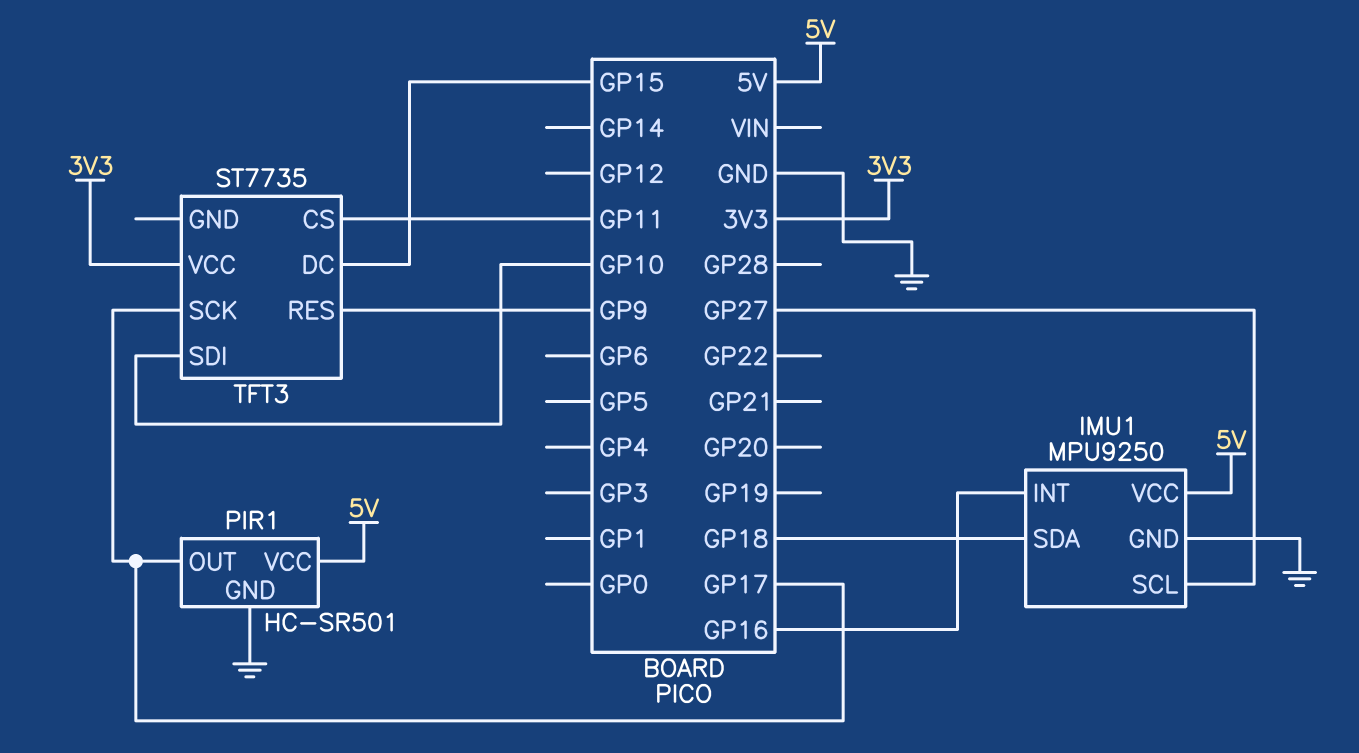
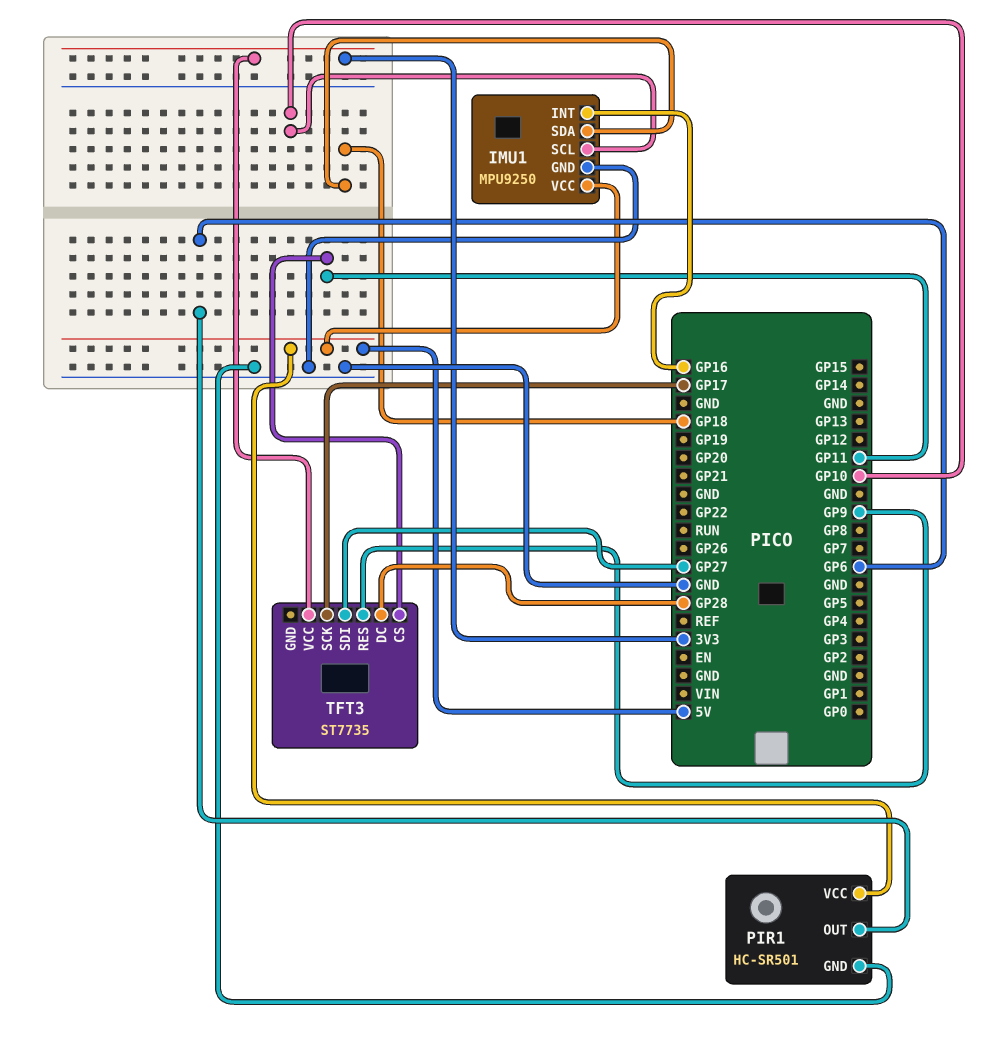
IMU1 pin SCL: GP27 -> GP10
PIR1 pin OUT: GP17 -> GP6
TFT3 pin DC: GP15 -> GP28
TFT3 pin SDI: GP10 -> GP27

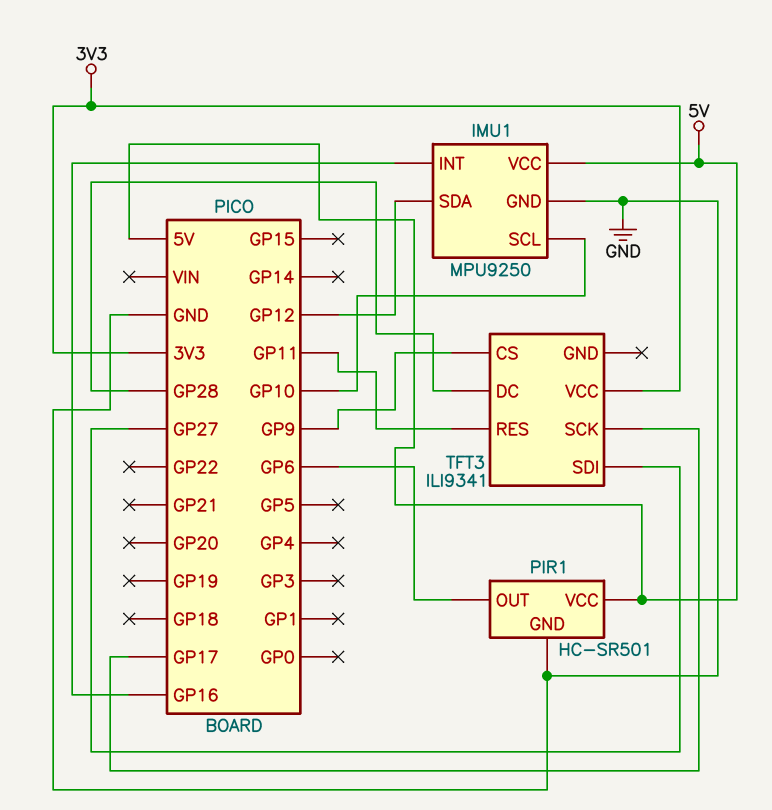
IMU1 pin SDA: GP18 -> GP12
TFT3: ST7735 -> ILI9341
TFT3 pin CS: GP11 -> GP9
TFT3 pin RES: GP9 -> GP11

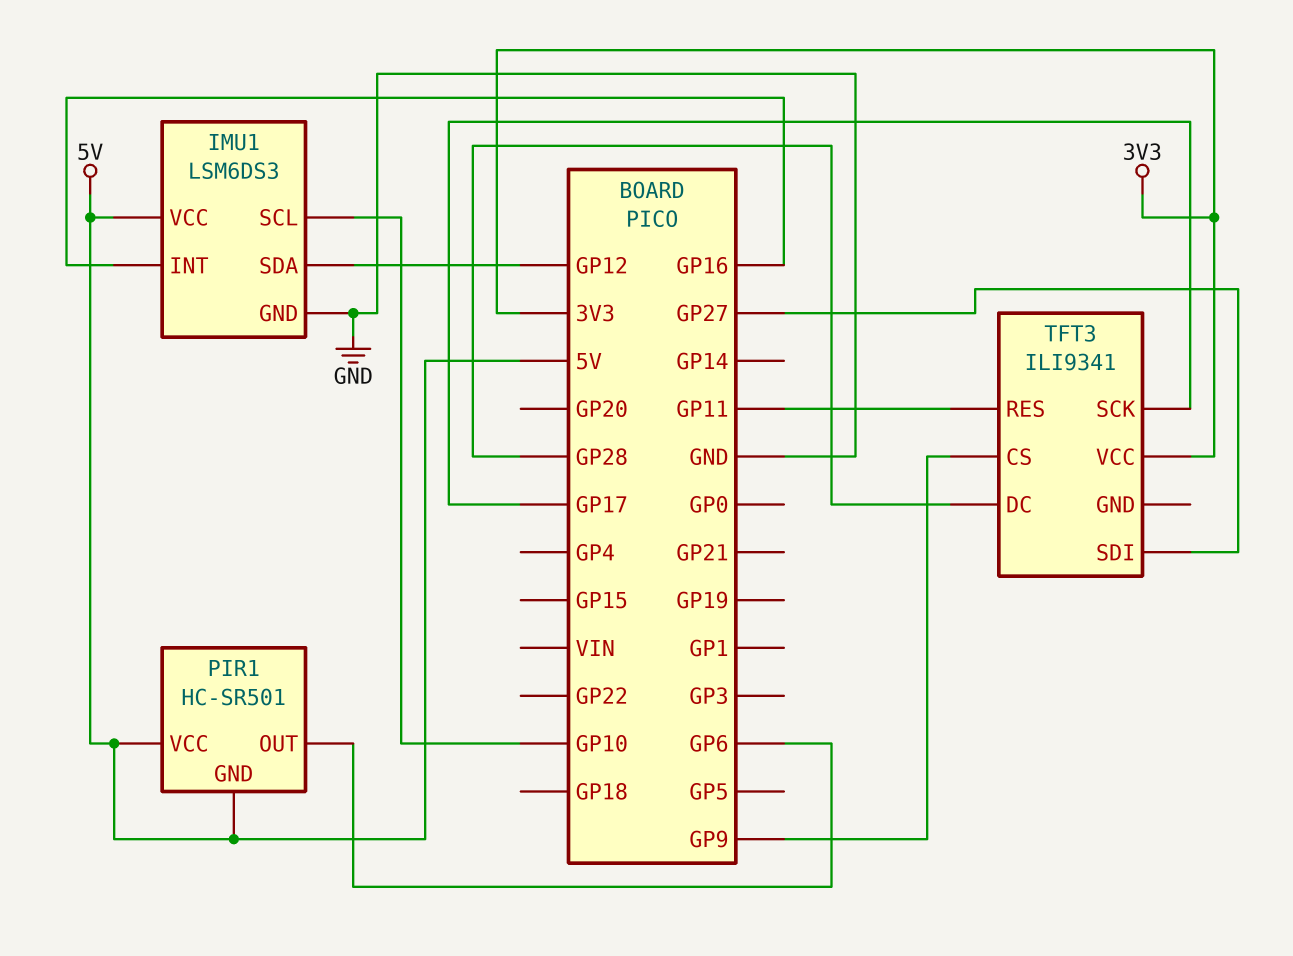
IMU1: MPU9250 -> LSM6DS3
PIR1 pin GND: GND -> 5V

